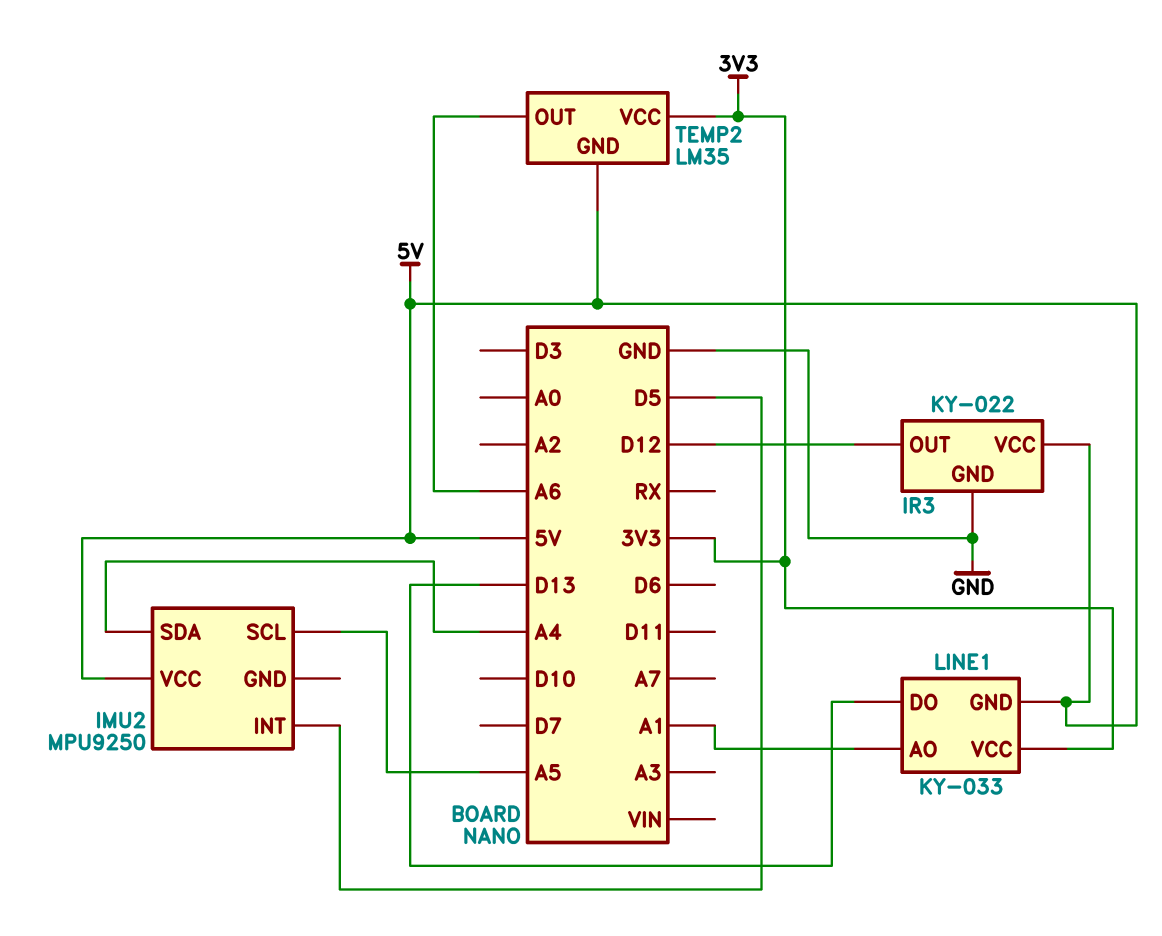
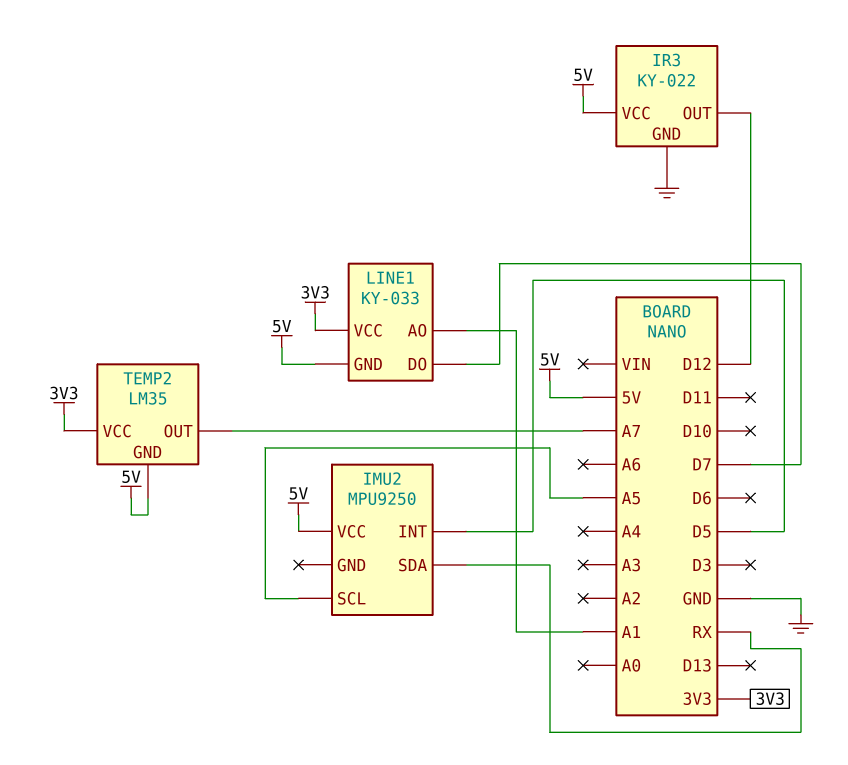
IMU2 pin SDA: A4 -> RX
LINE1 pin DO: D13 -> D7
TEMP2 pin OUT: A6 -> A7

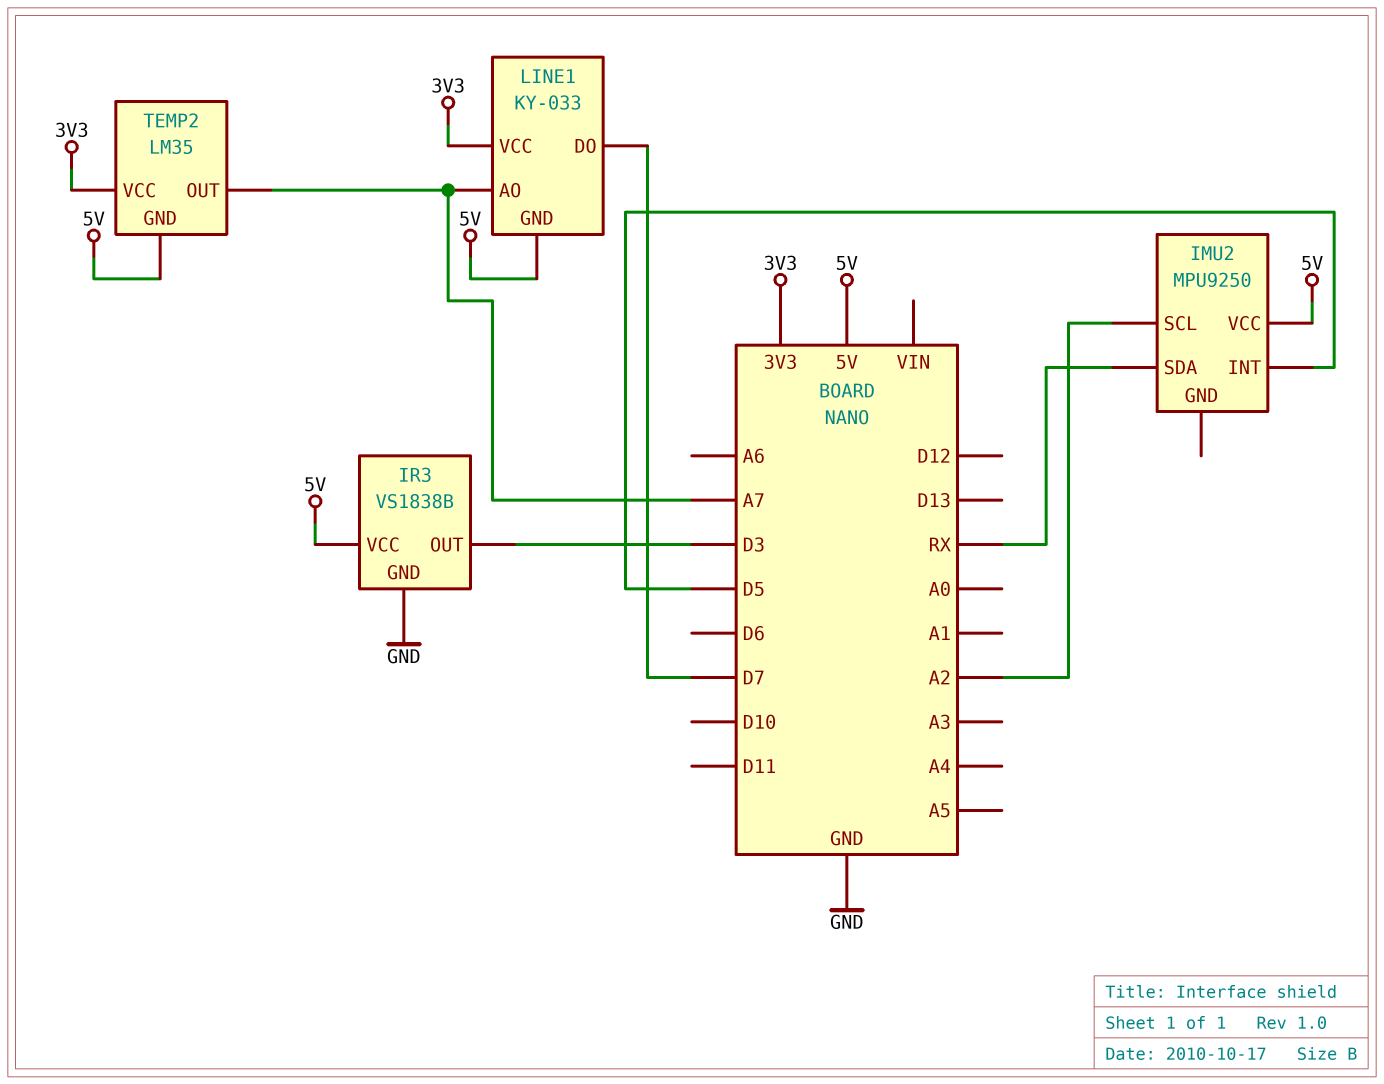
IMU2 pin SCL: A5 -> A2
IR3: KY-022 -> VS1838B
IR3 pin OUT: D12 -> D3
LINE1 pin AO: A1 -> A7

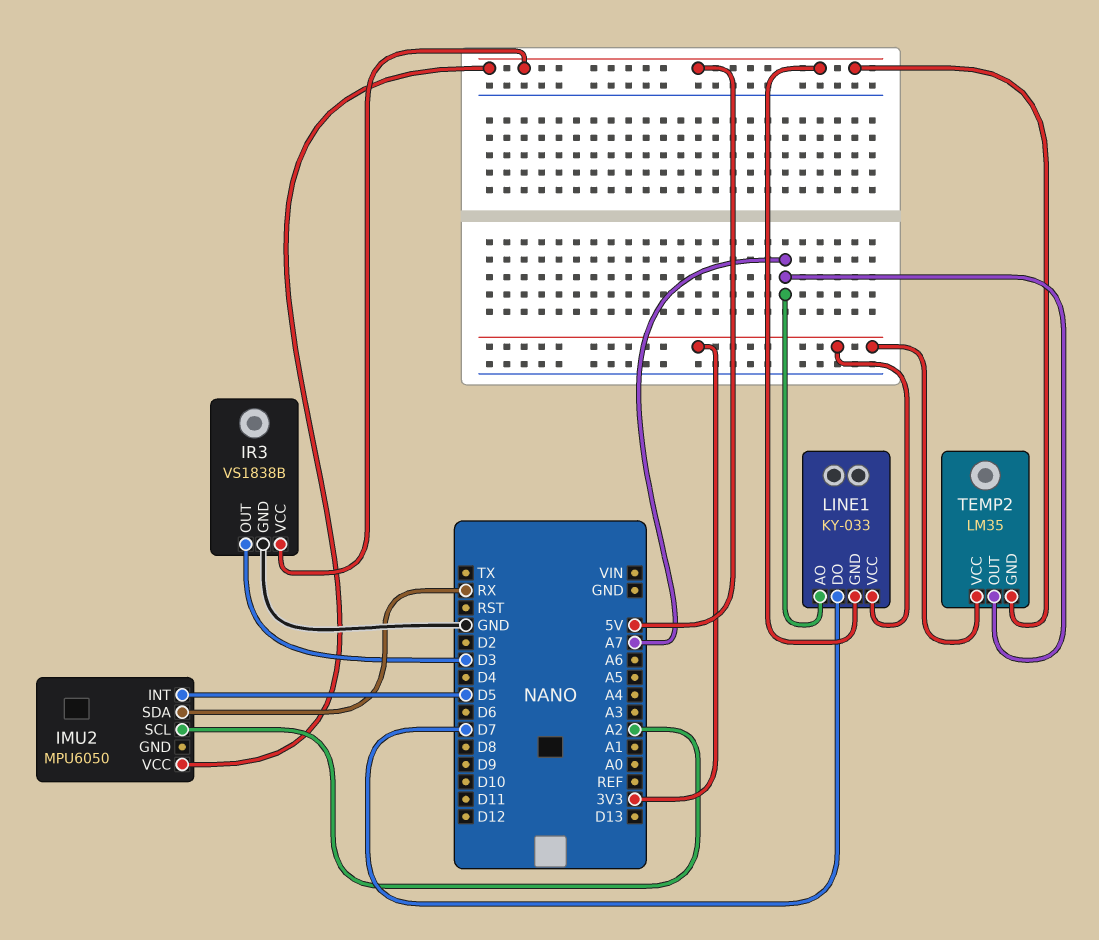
IMU2: MPU9250 -> MPU6050

